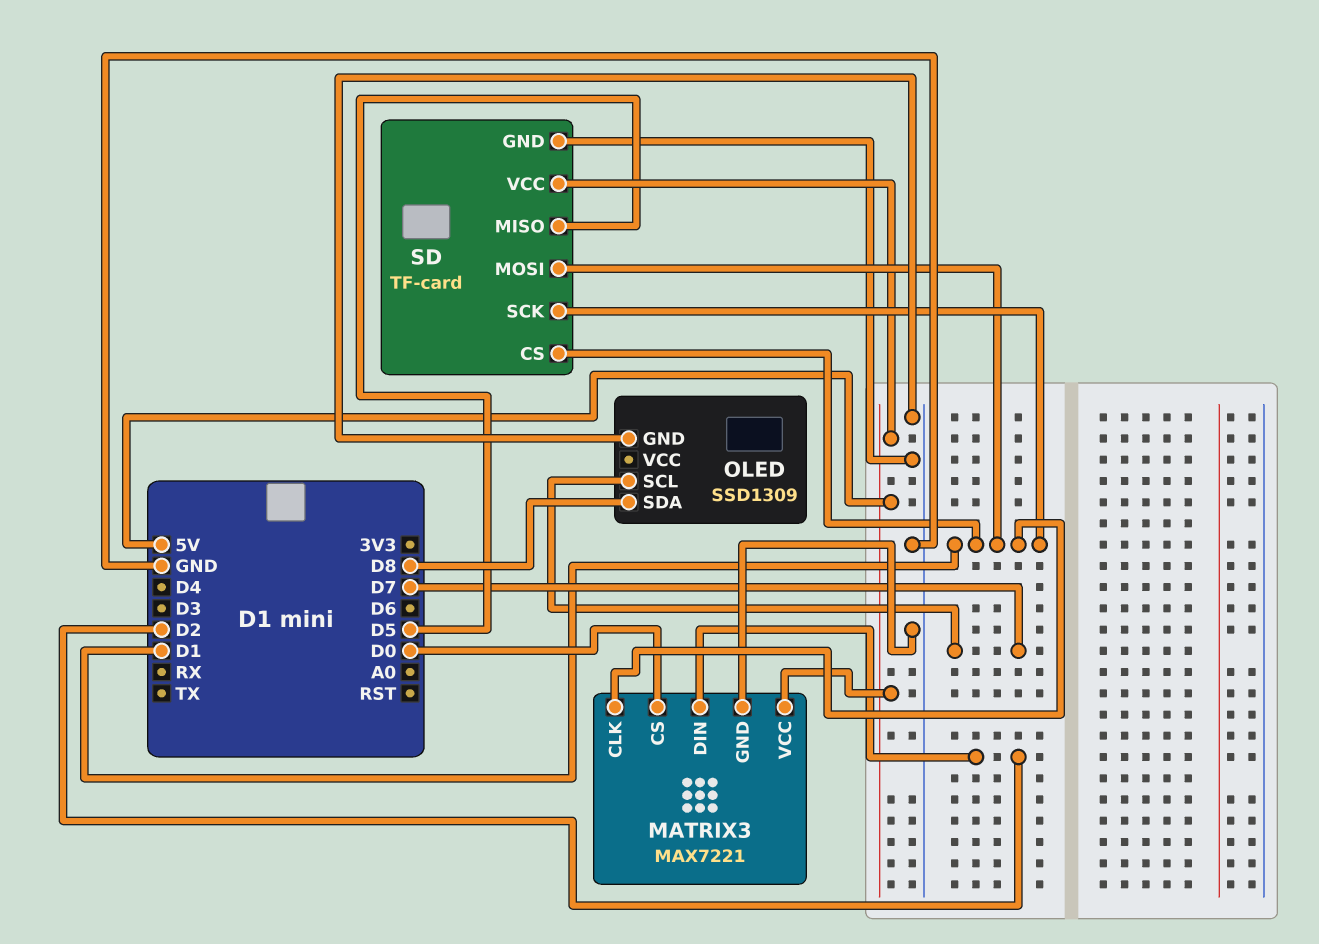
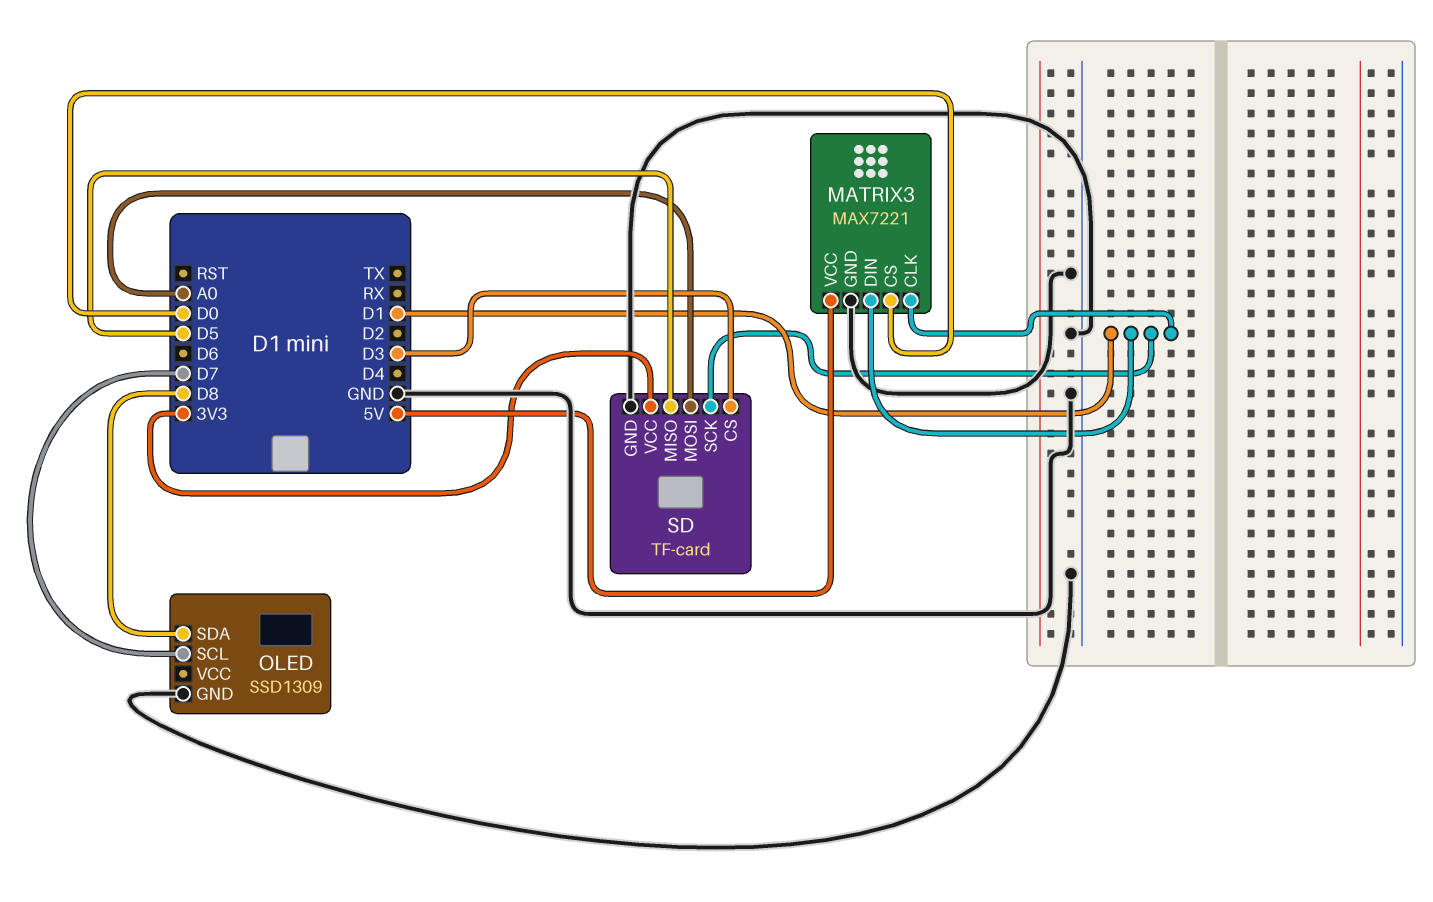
MATRIX3 pin DIN: D2 -> D1
SD pin CS: D1 -> D3
SD pin MOSI: D1 -> A0
SD pin VCC: 5V -> 3V3

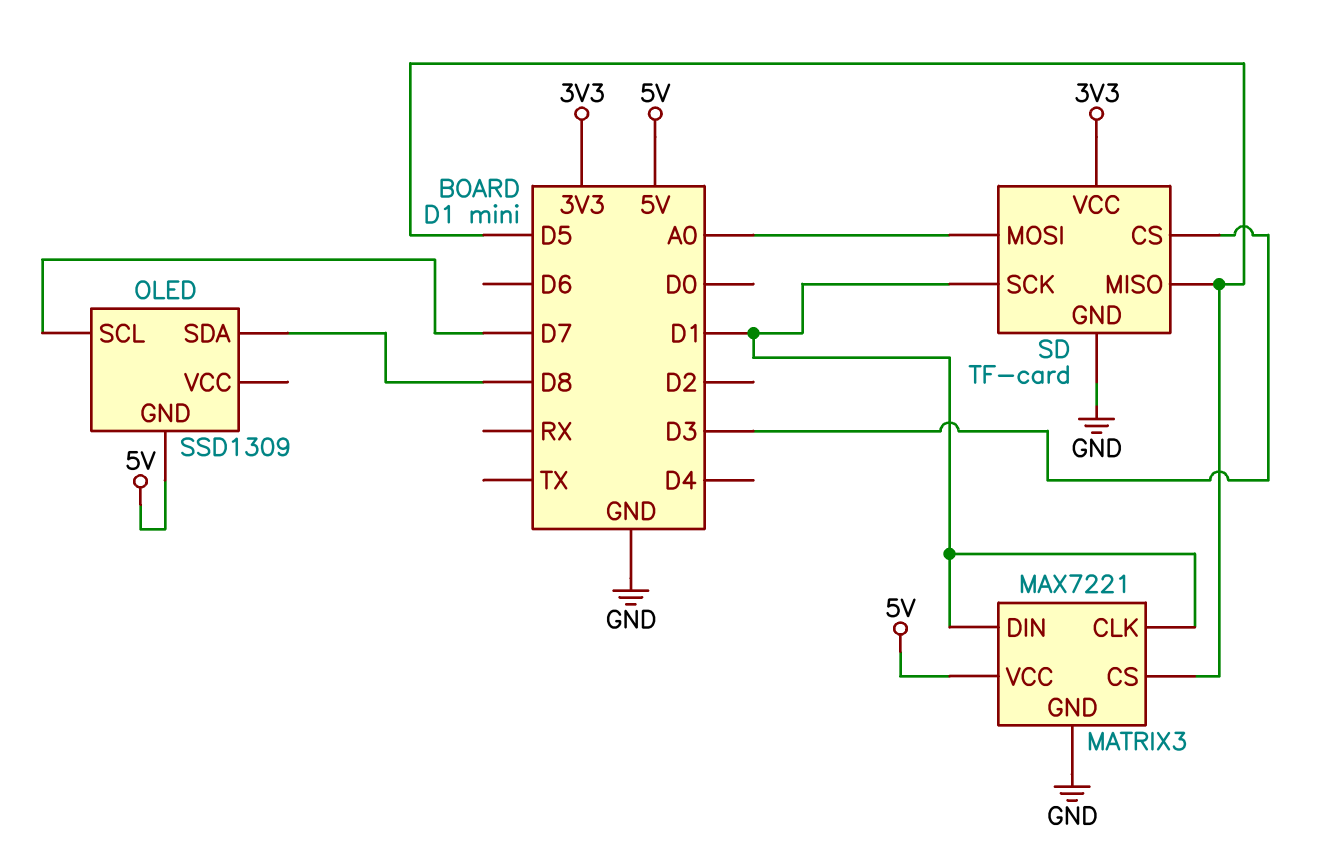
MATRIX3 pin CS: D0 -> D5
OLED pin GND: GND -> 5V

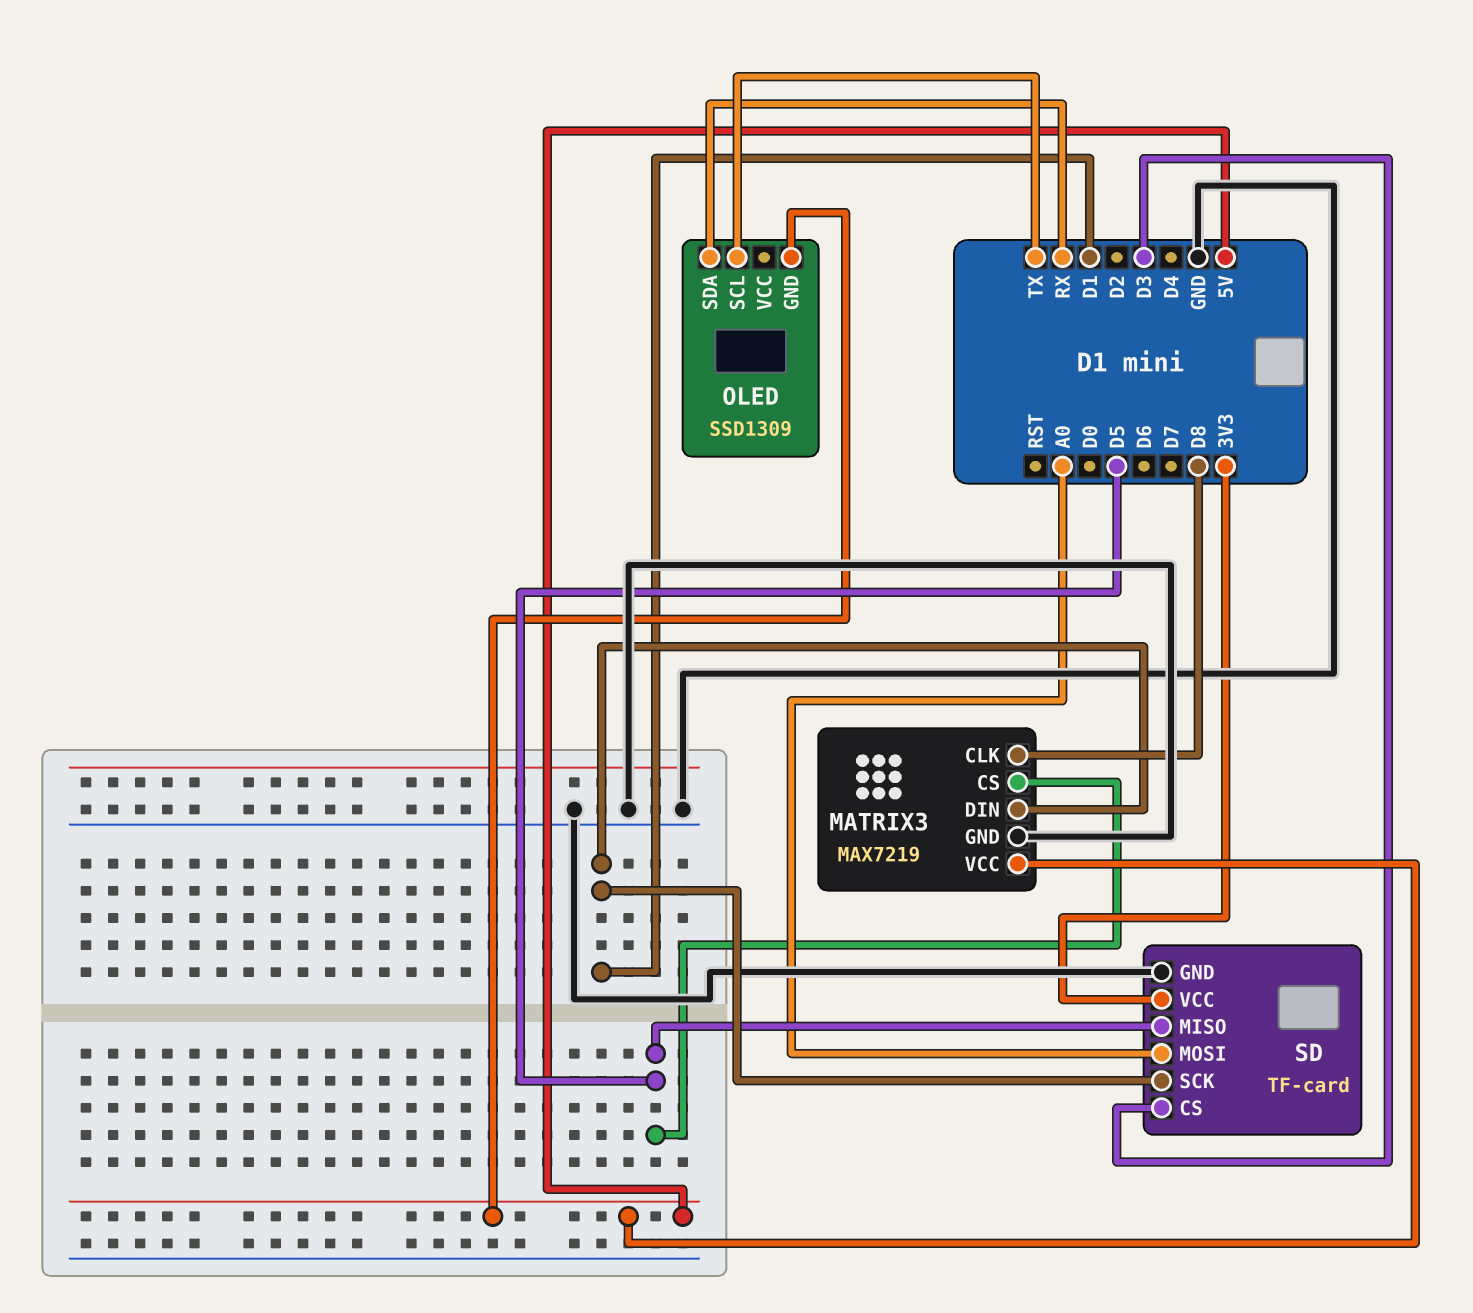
MATRIX3: MAX7221 -> MAX7219
MATRIX3 pin CLK: D1 -> D8
OLED pin SCL: D7 -> TX
OLED pin SDA: D8 -> RX

